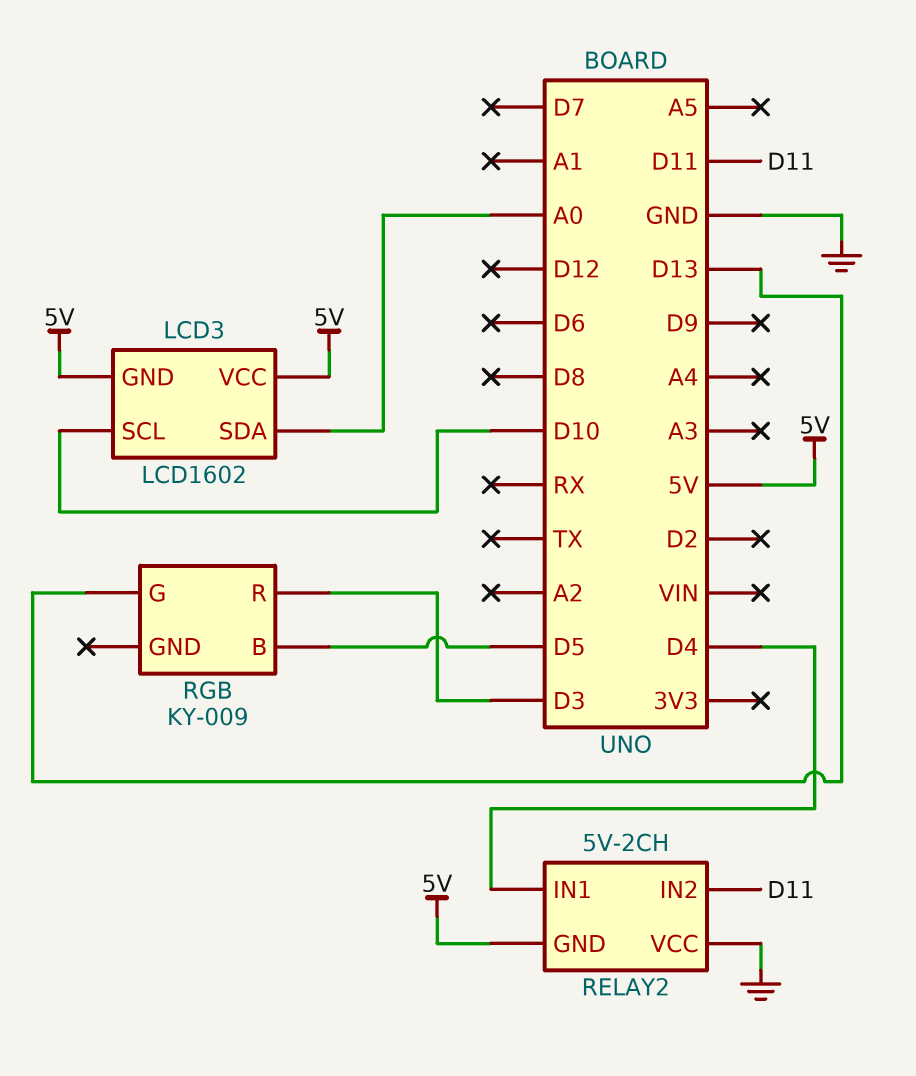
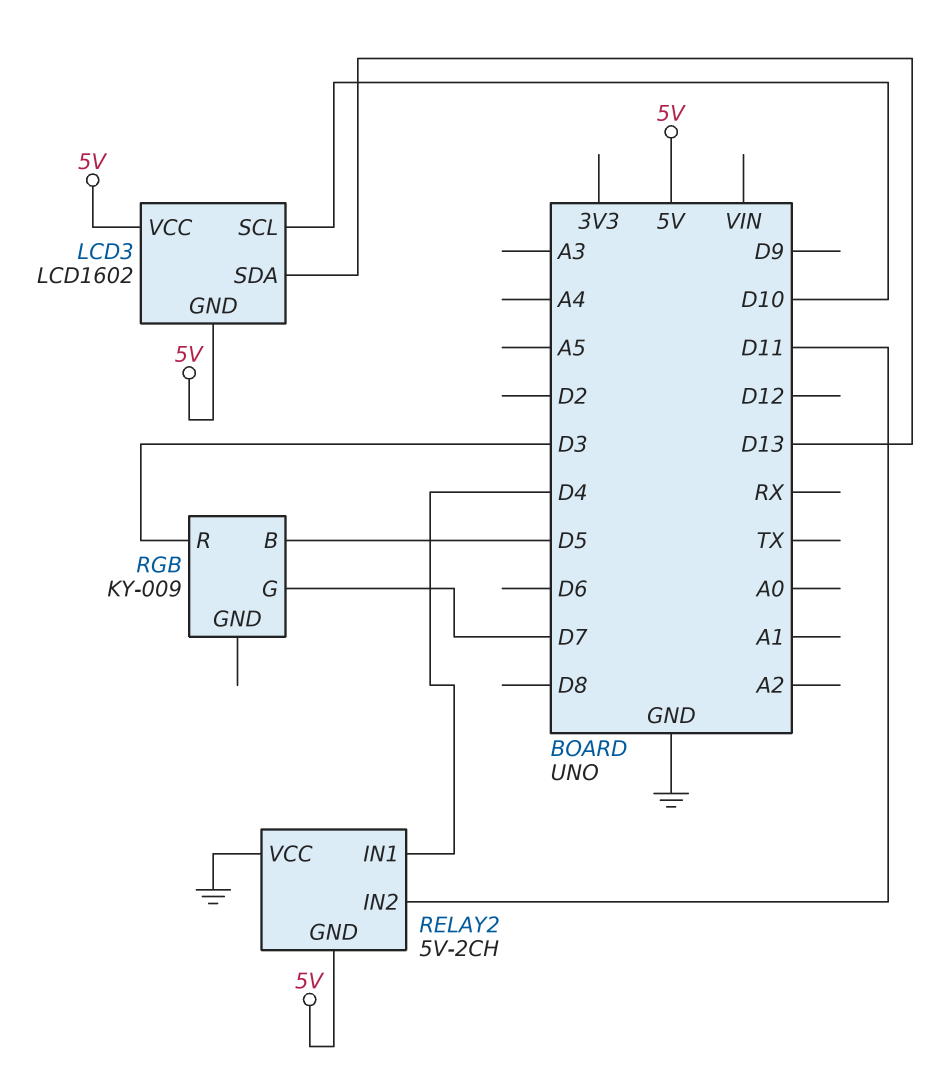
LCD3 pin SDA: A0 -> D13
RGB pin G: D13 -> D7

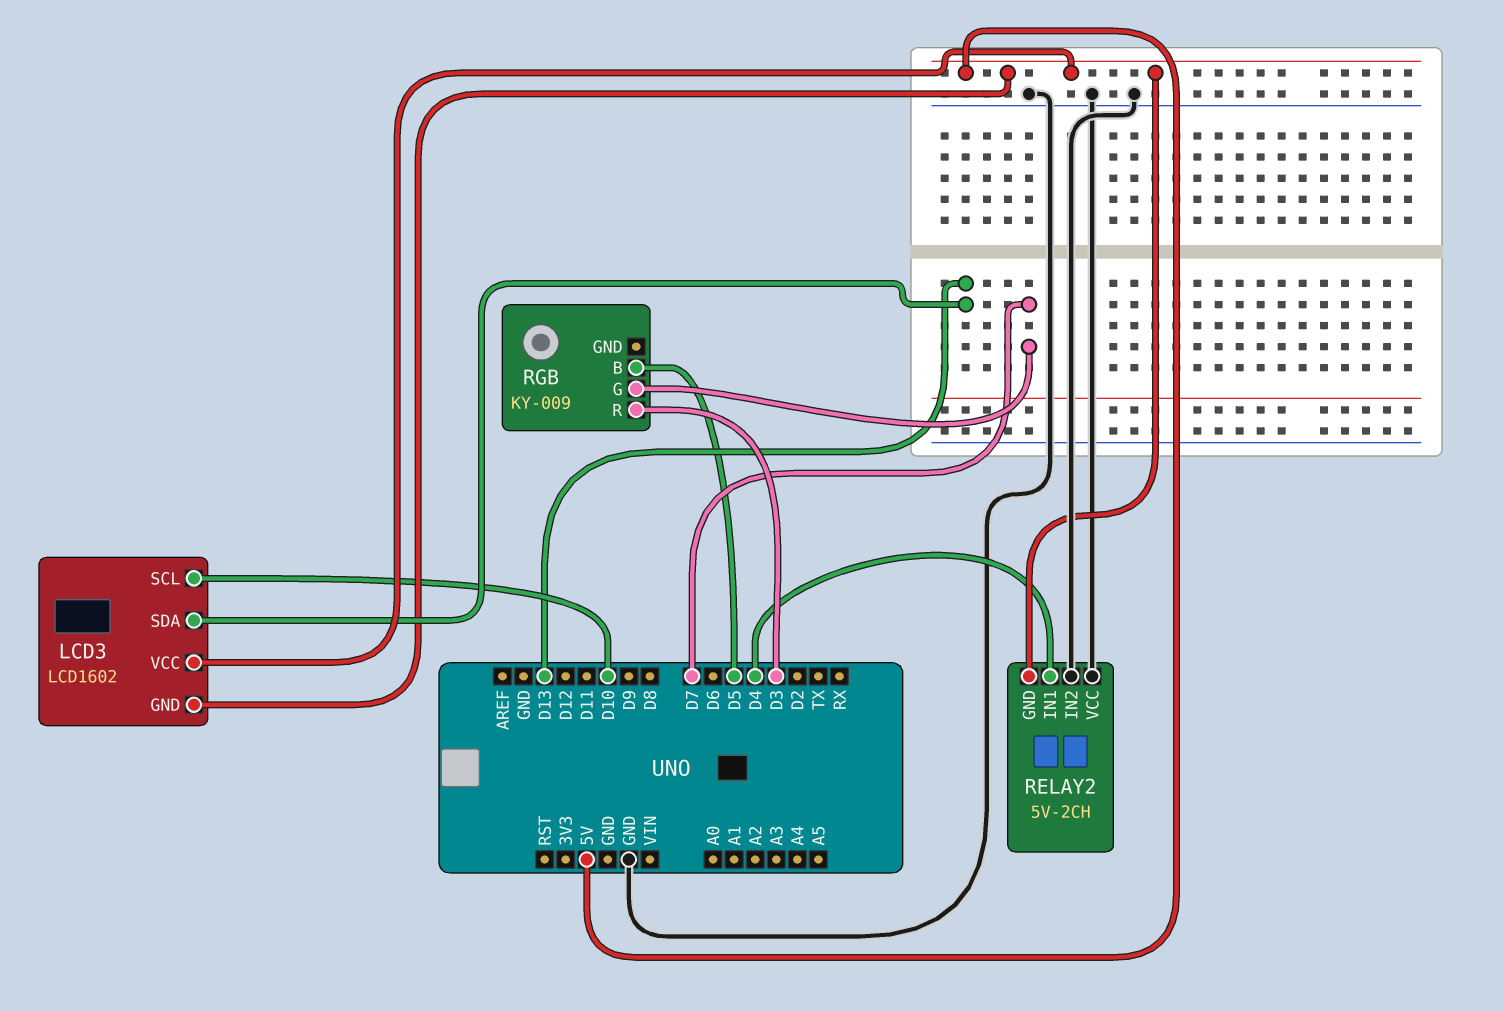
RELAY2 pin IN2: D11 -> GND

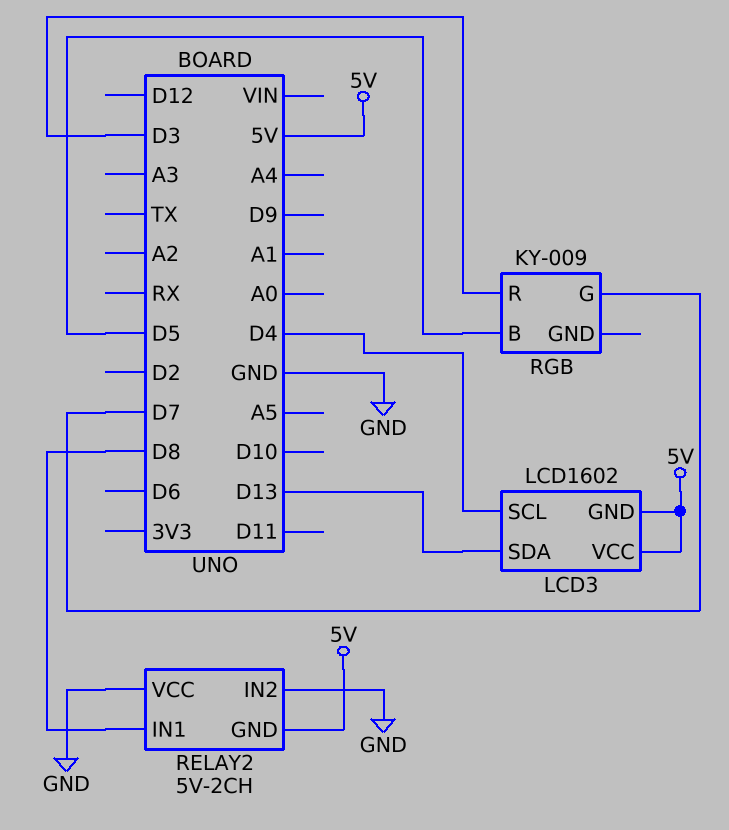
LCD3 pin SCL: D10 -> D4
RELAY2 pin IN1: D4 -> D8

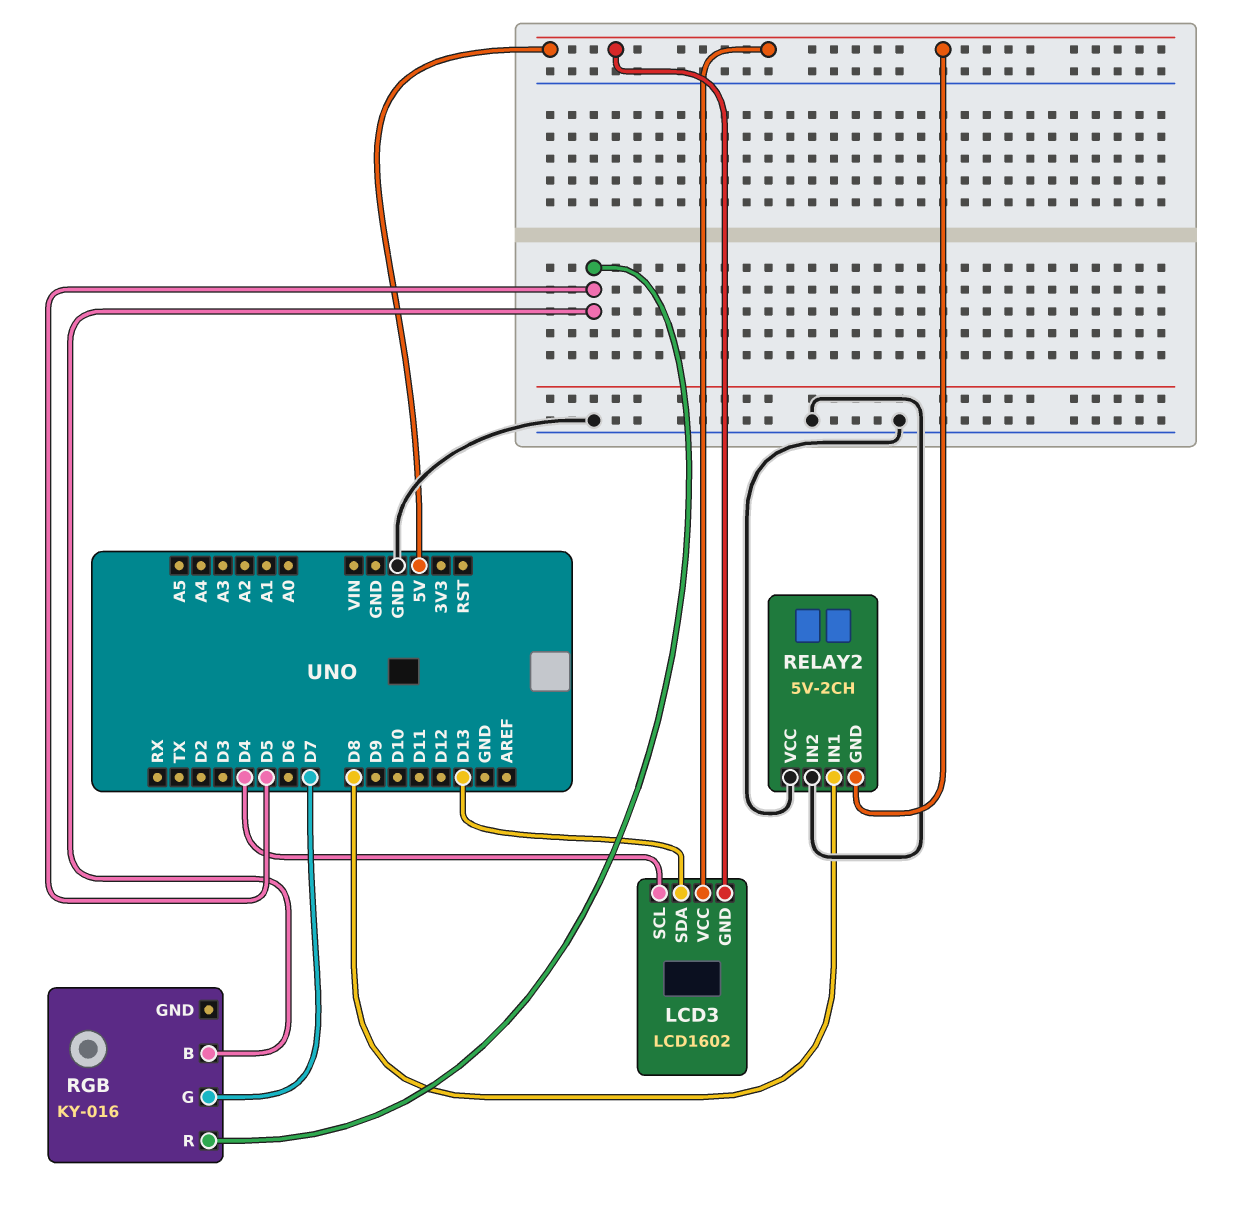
RGB: KY-009 -> KY-016
RGB pin R: D3 -> D5

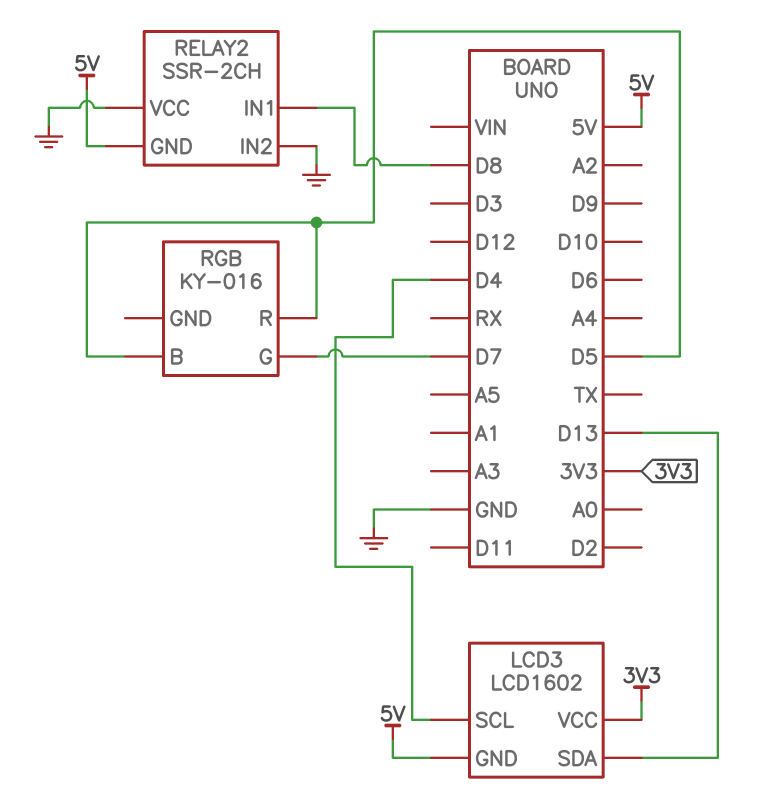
LCD3 pin VCC: 5V -> 3V3
RELAY2: 5V-2CH -> SSR-2CH

